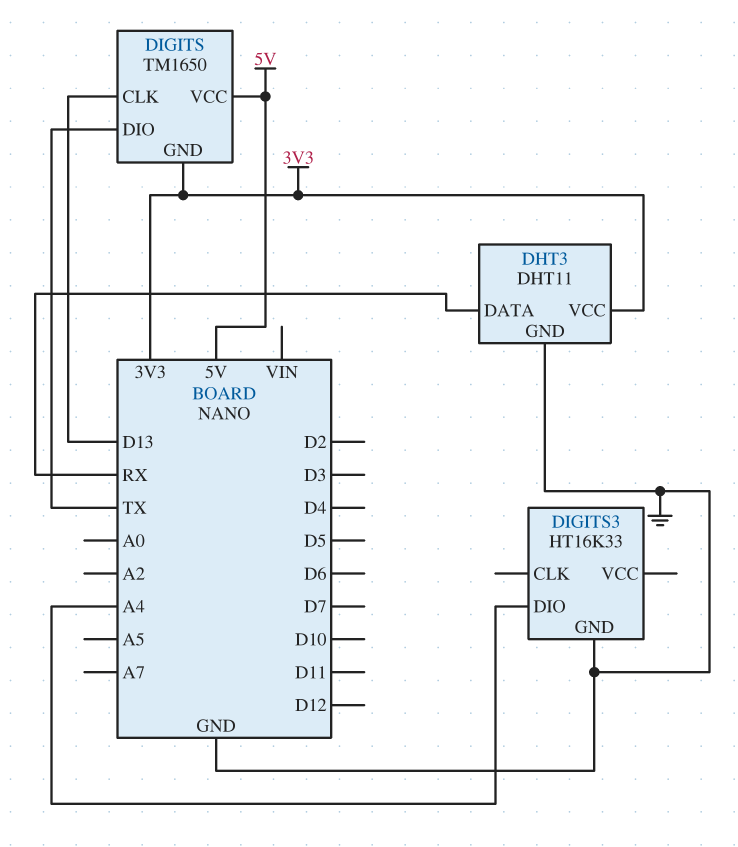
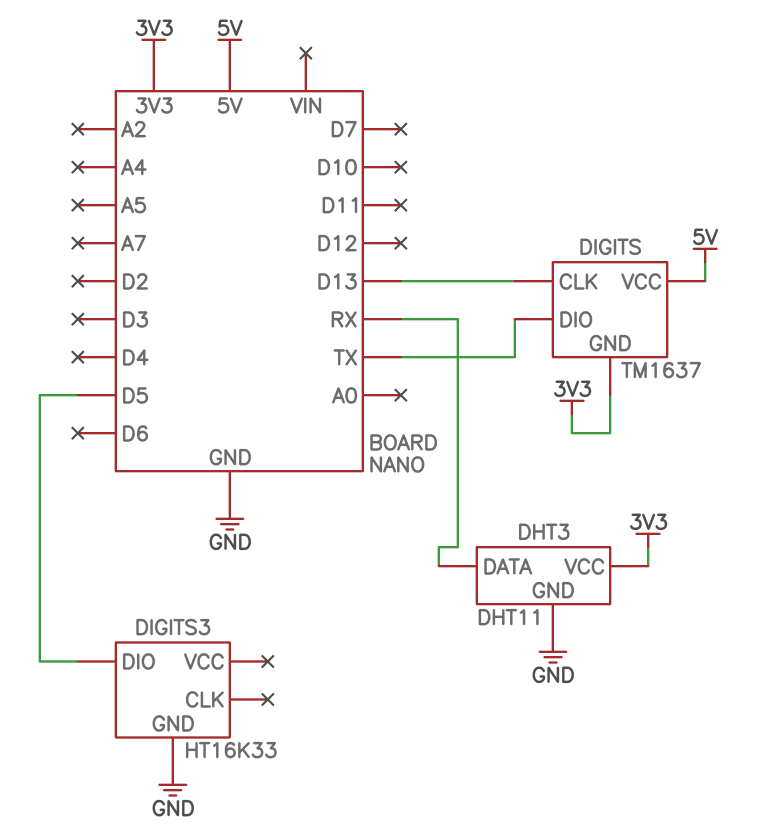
DIGITS: TM1650 -> TM1637
DIGITS3 pin DIO: A4 -> D5

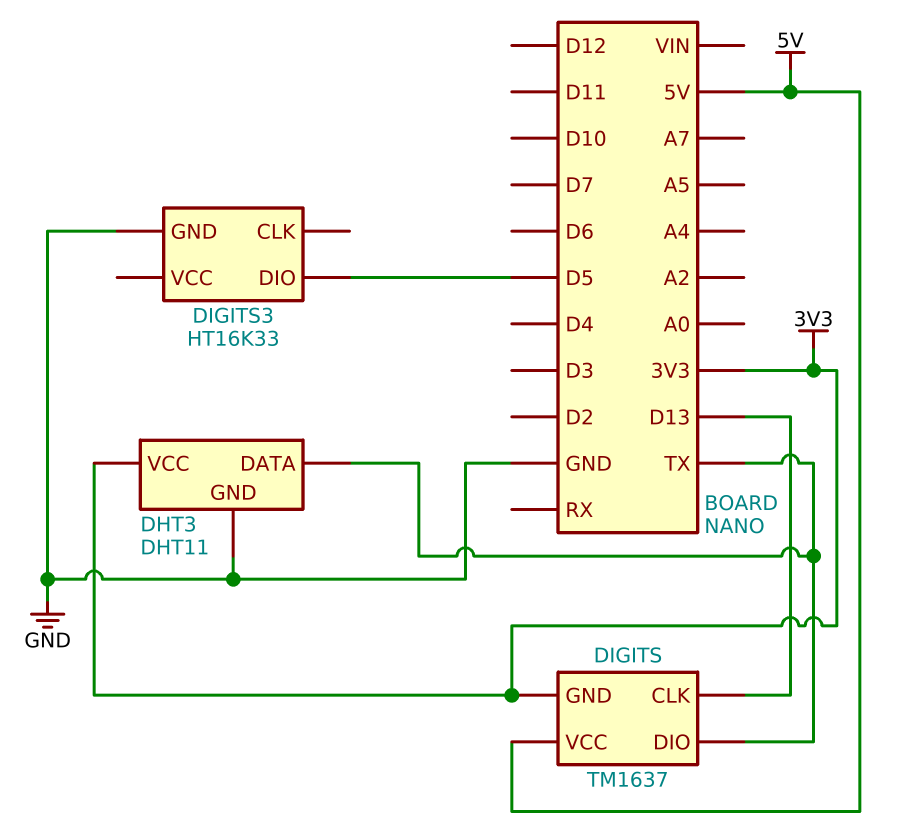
DHT3 pin DATA: RX -> TX

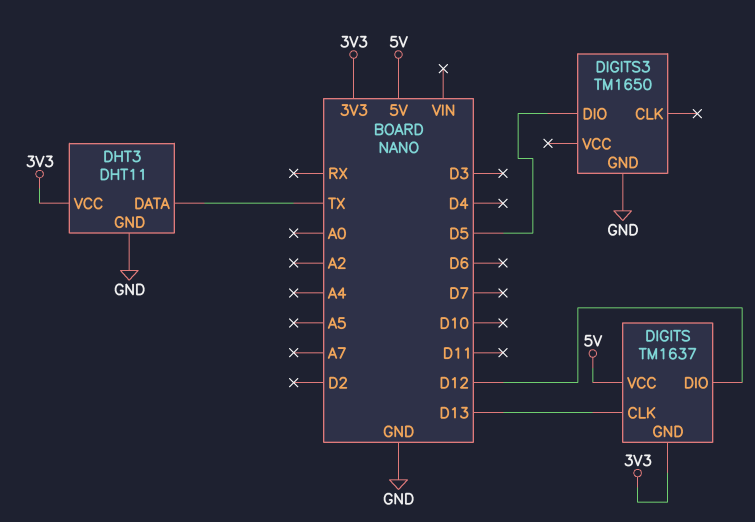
DIGITS pin DIO: TX -> D12
DIGITS3: HT16K33 -> TM1650

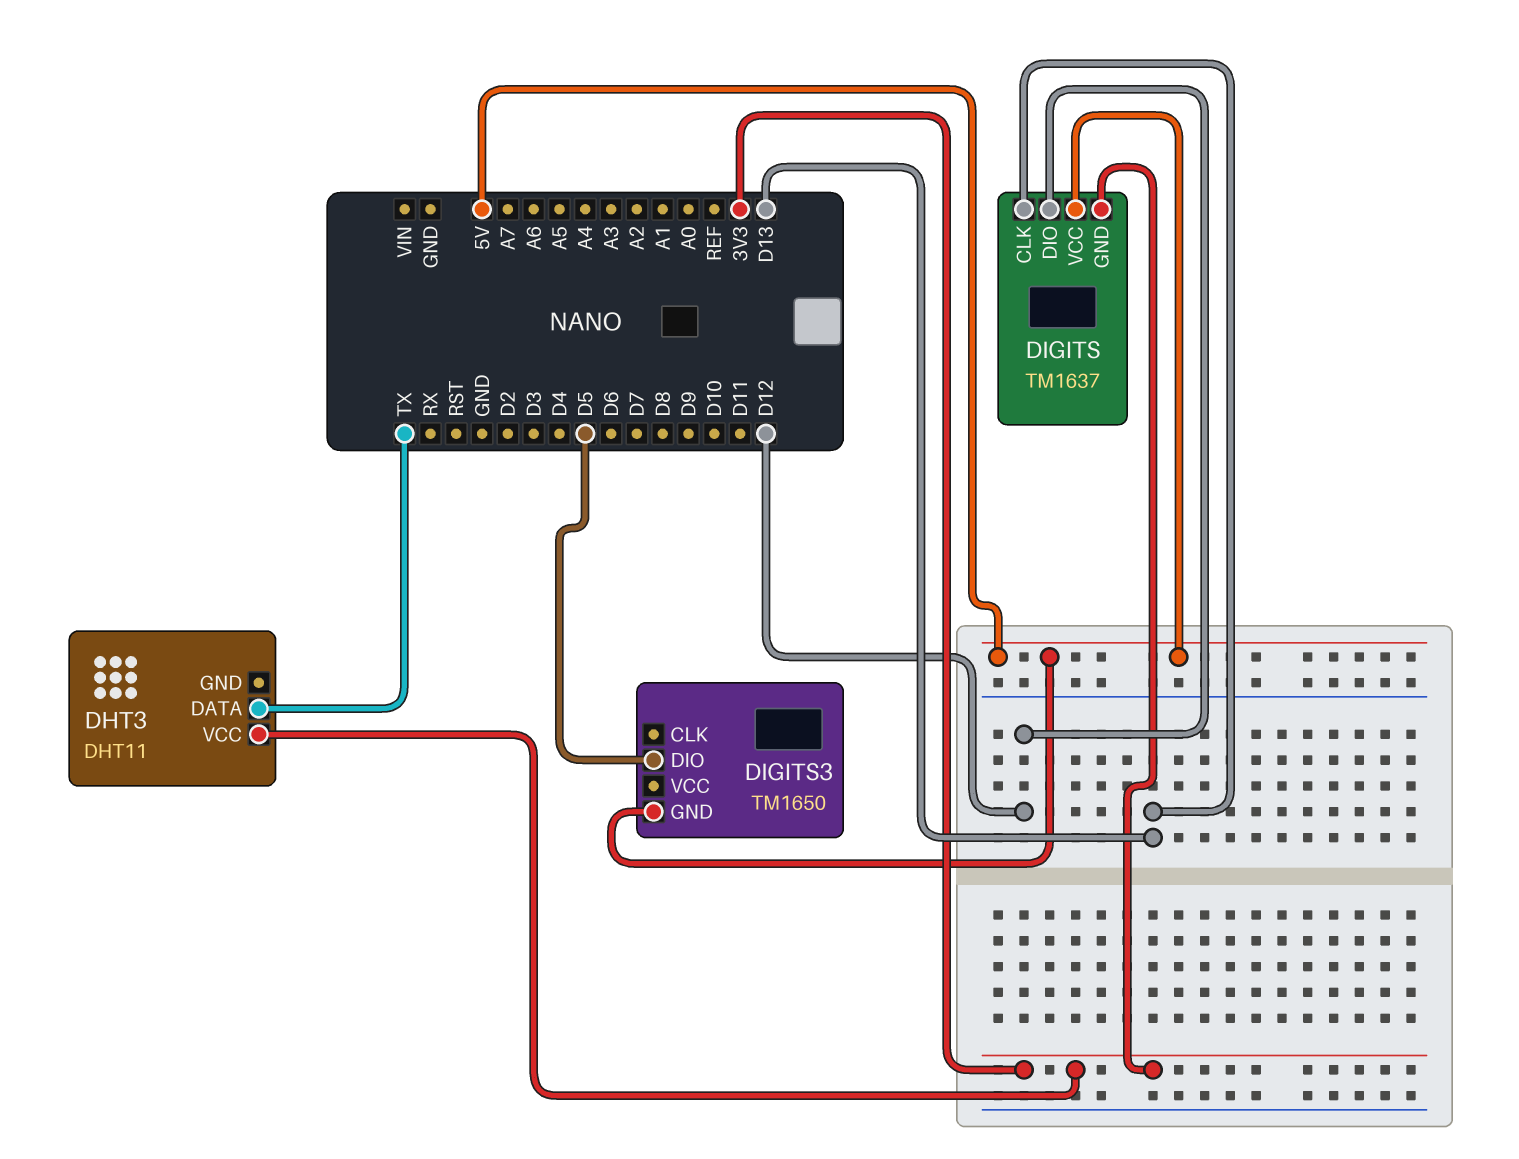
DHT3 pin GND: GND -> none
DIGITS3 pin GND: GND -> 5V

